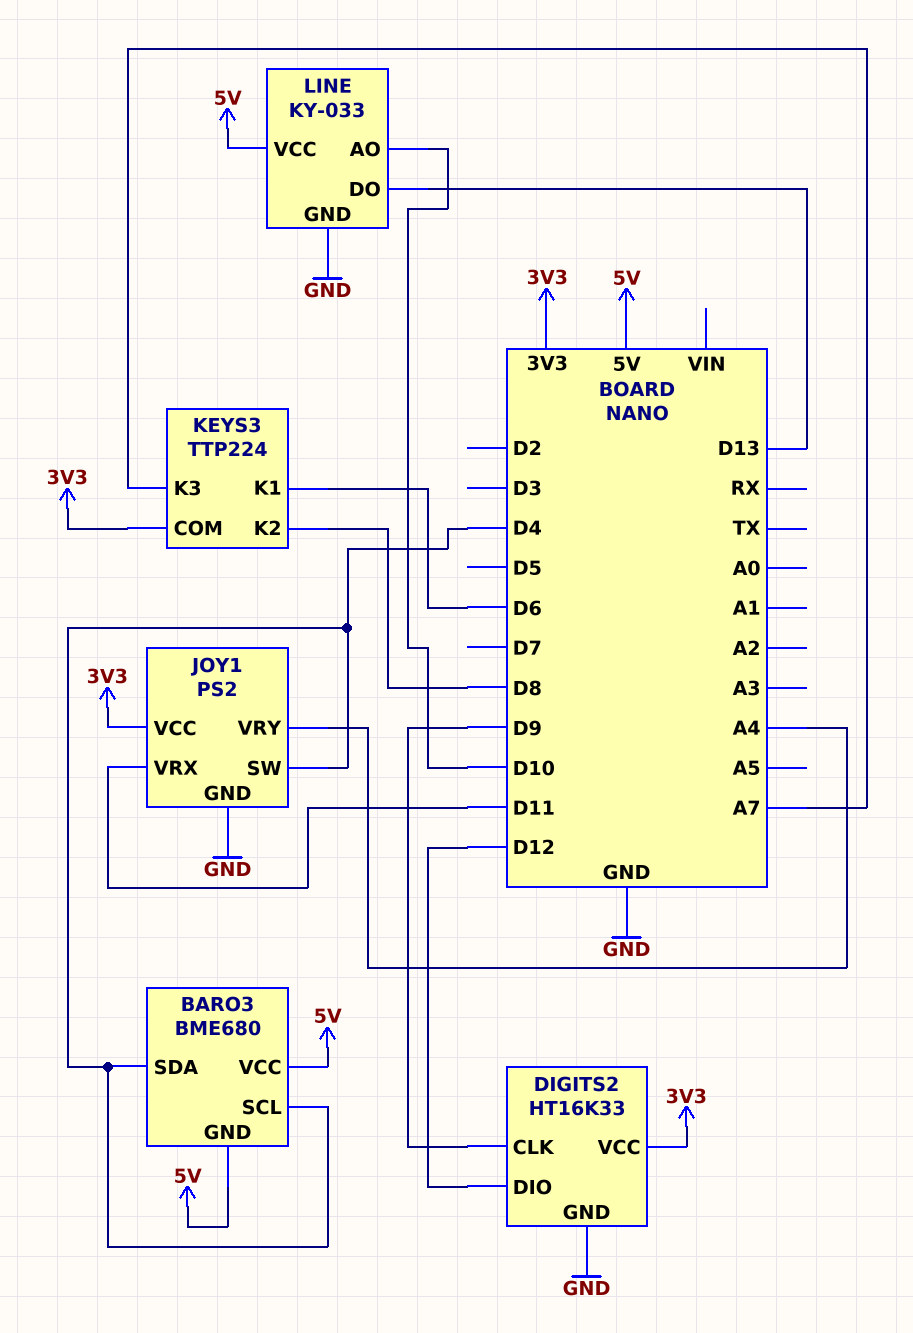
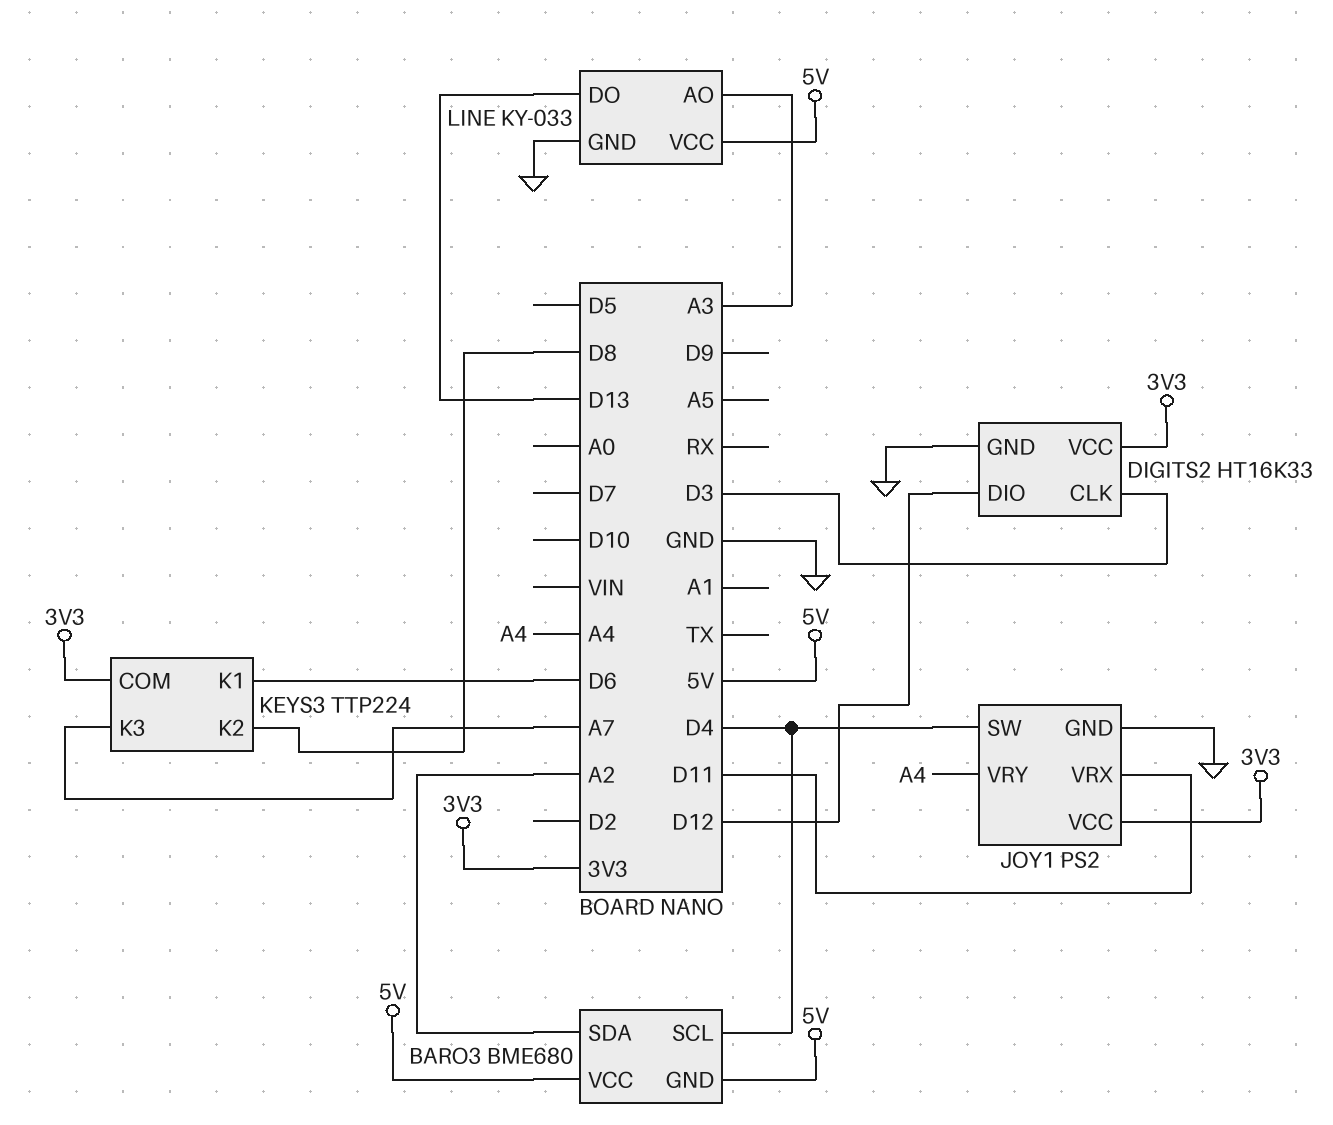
BARO3 pin SDA: D4 -> A2
DIGITS2 pin CLK: D9 -> D3
LINE pin AO: D10 -> A3

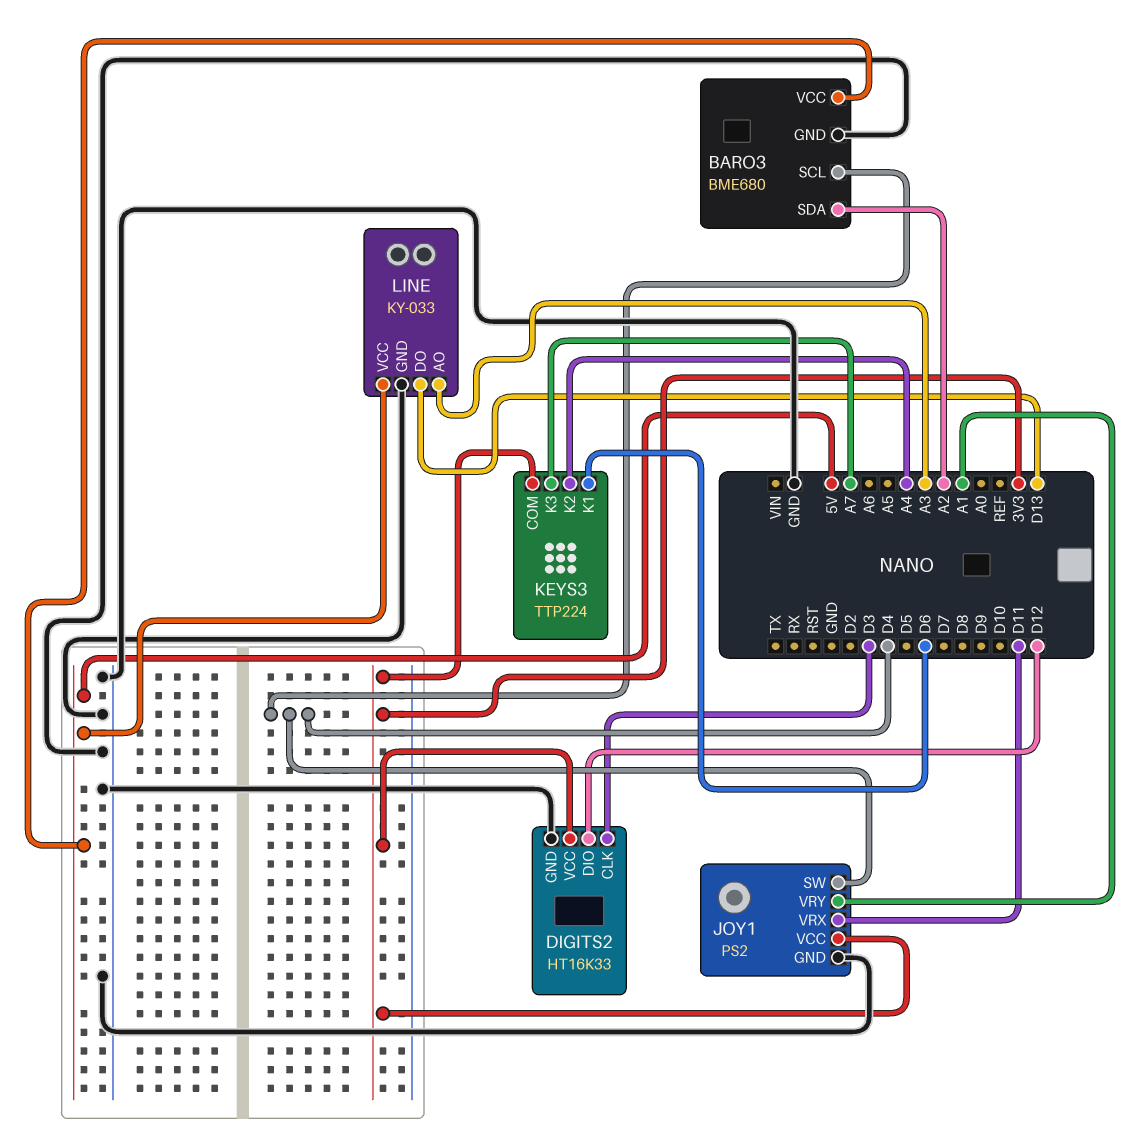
BARO3 pin GND: 5V -> GND
JOY1 pin VRY: A4 -> A1
KEYS3 pin K2: D8 -> A4

